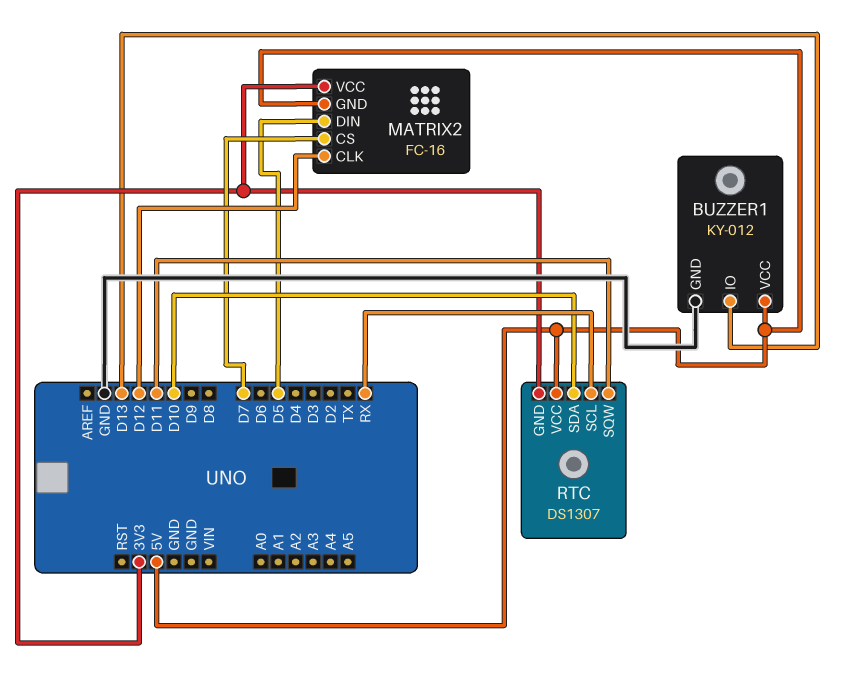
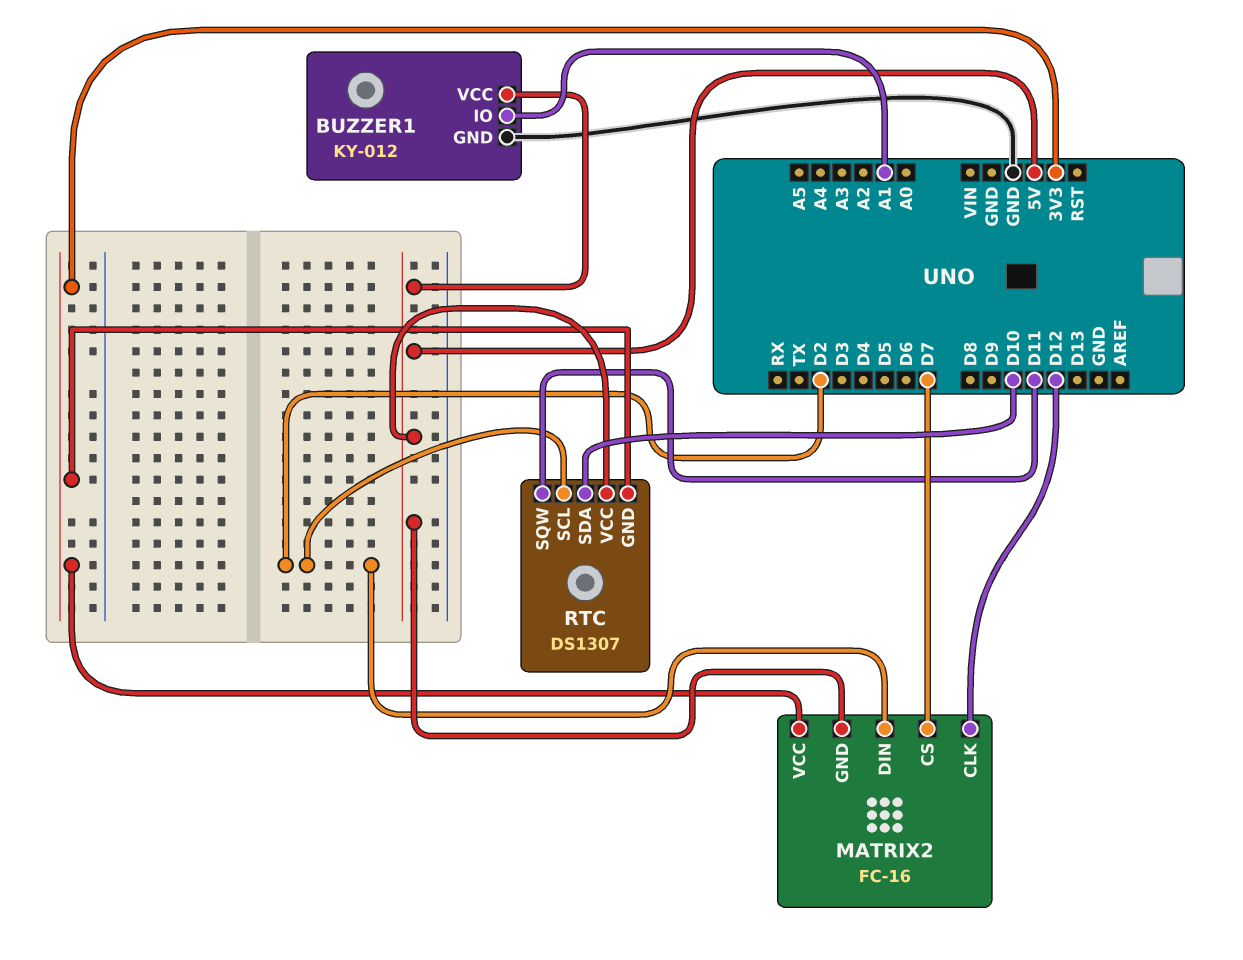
BUZZER1 pin IO: D13 -> A1
MATRIX2 pin DIN: D5 -> D2
RTC pin SCL: RX -> D2

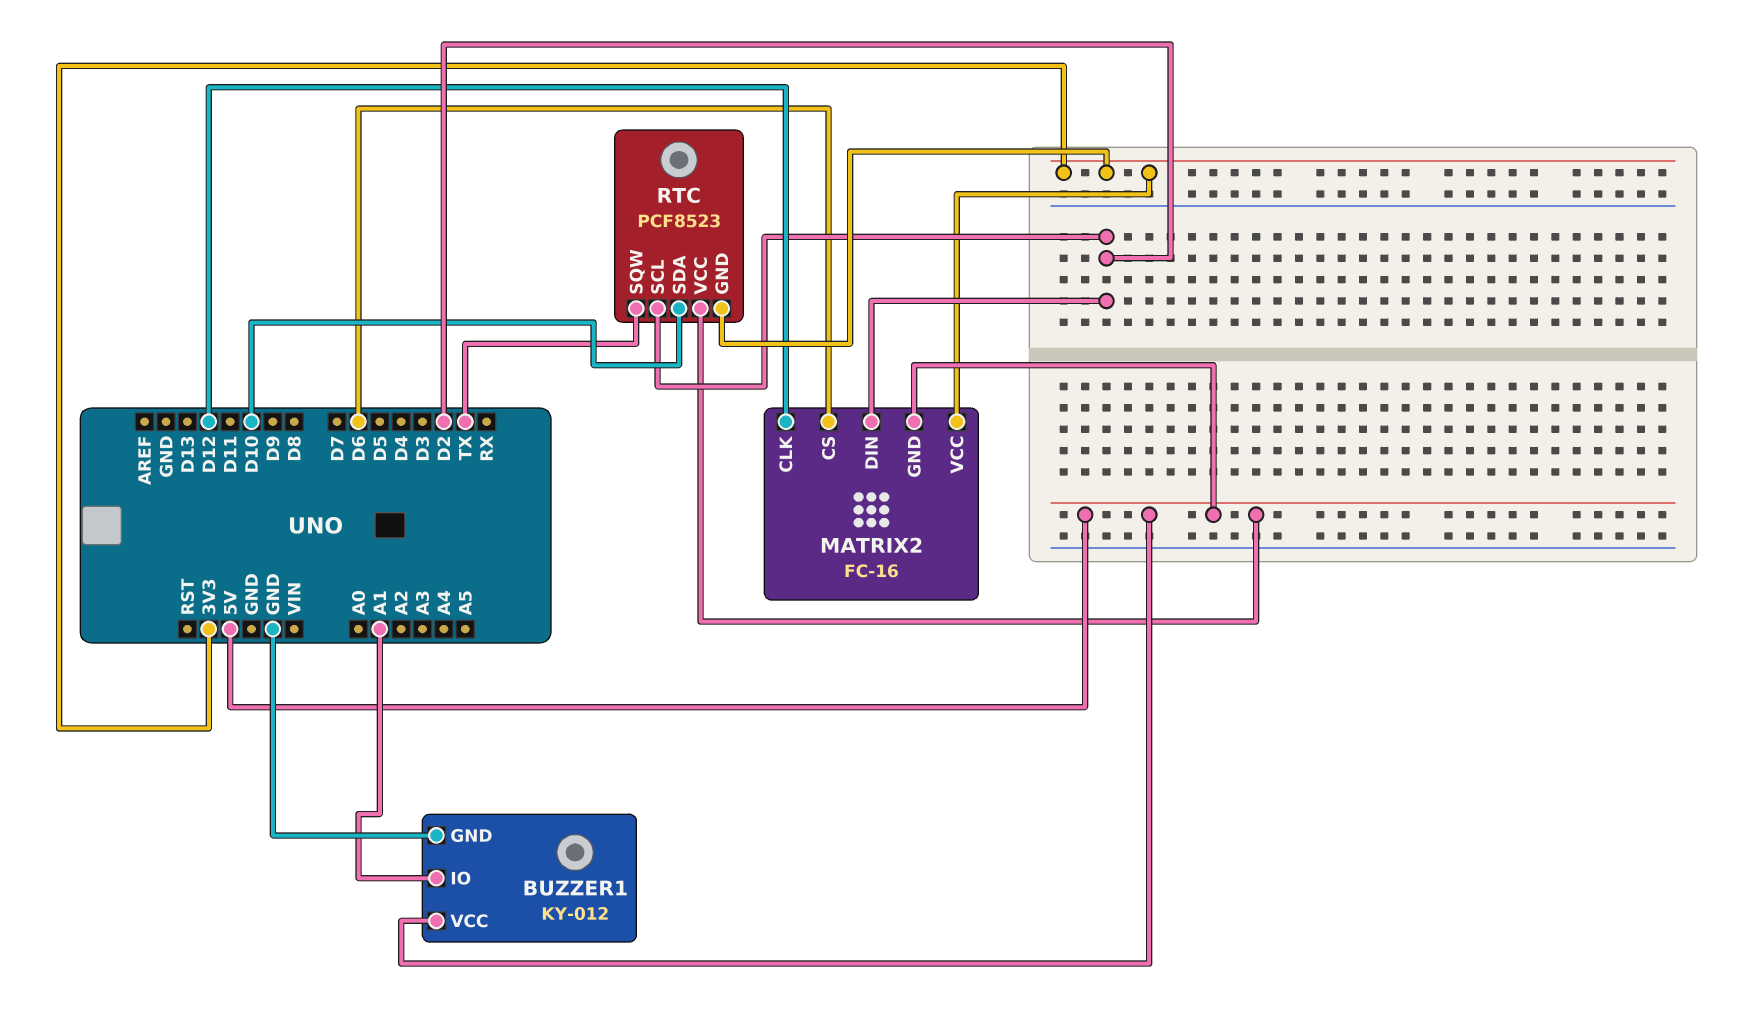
MATRIX2 pin CS: D7 -> D6
RTC: DS1307 -> PCF8523
RTC pin SQW: D11 -> TX

